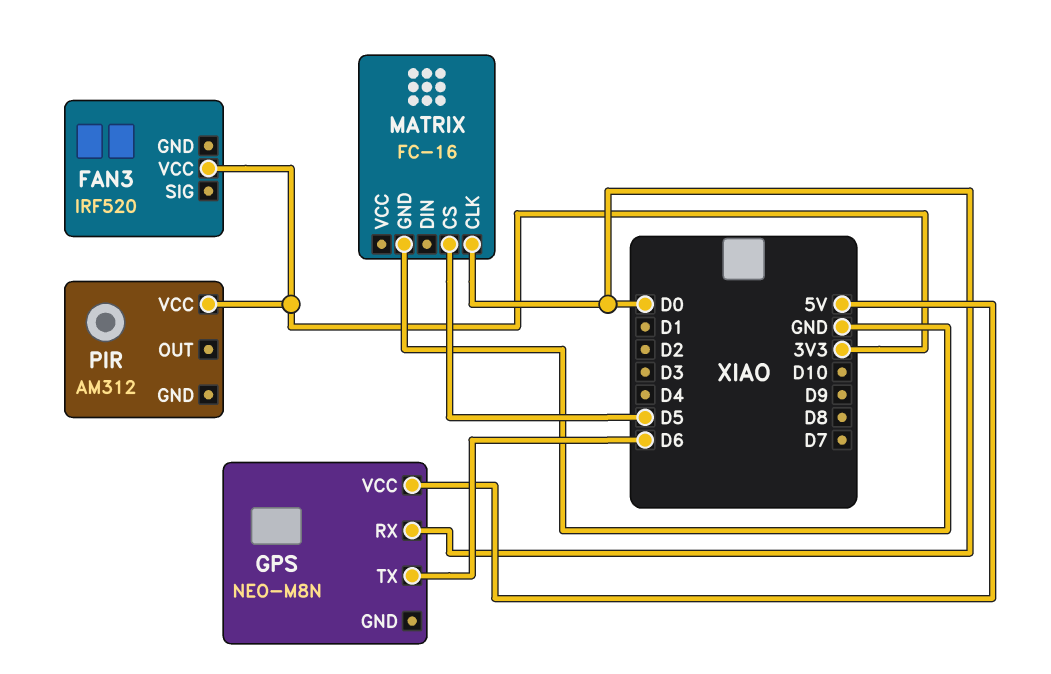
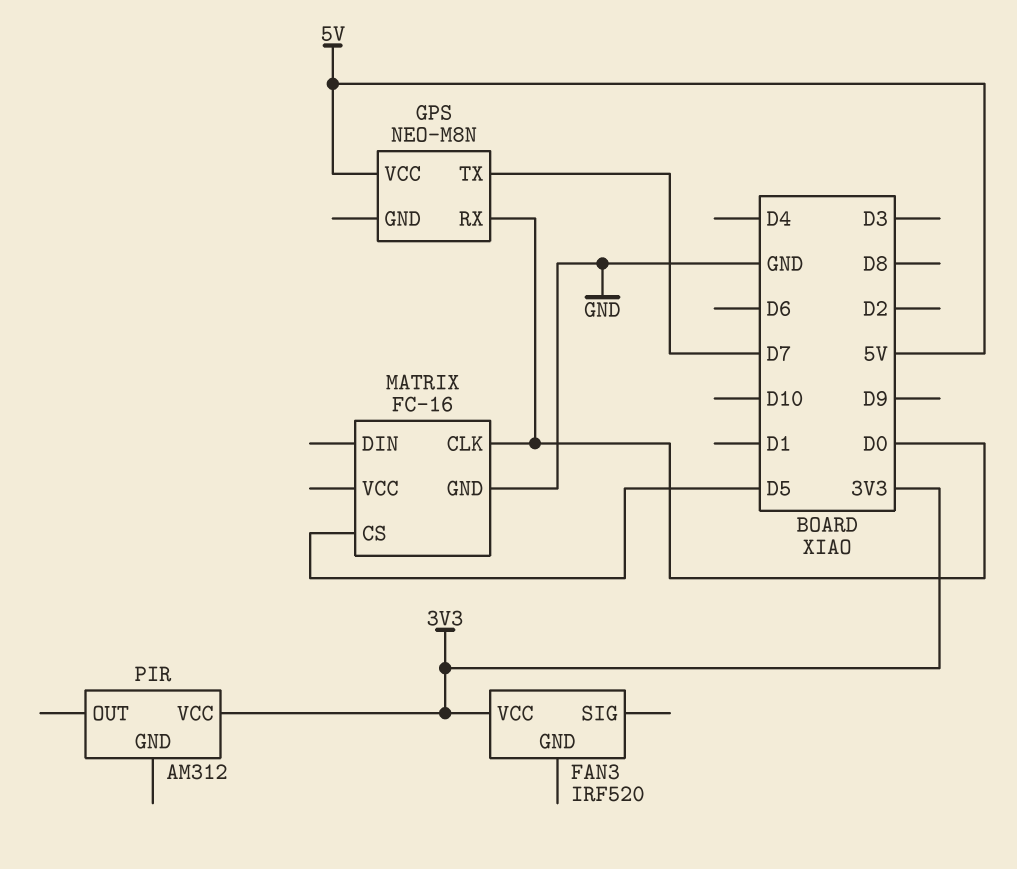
GPS pin TX: D6 -> D7

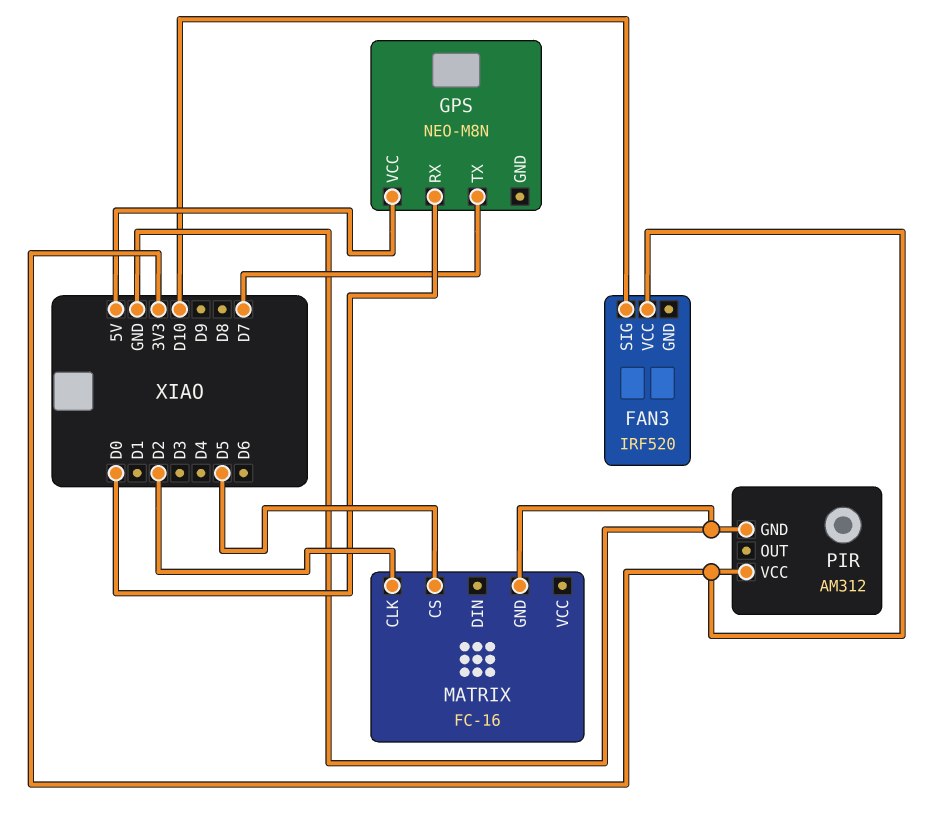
FAN3 pin SIG: none -> D10
MATRIX pin CLK: D0 -> D2
PIR pin GND: none -> GND

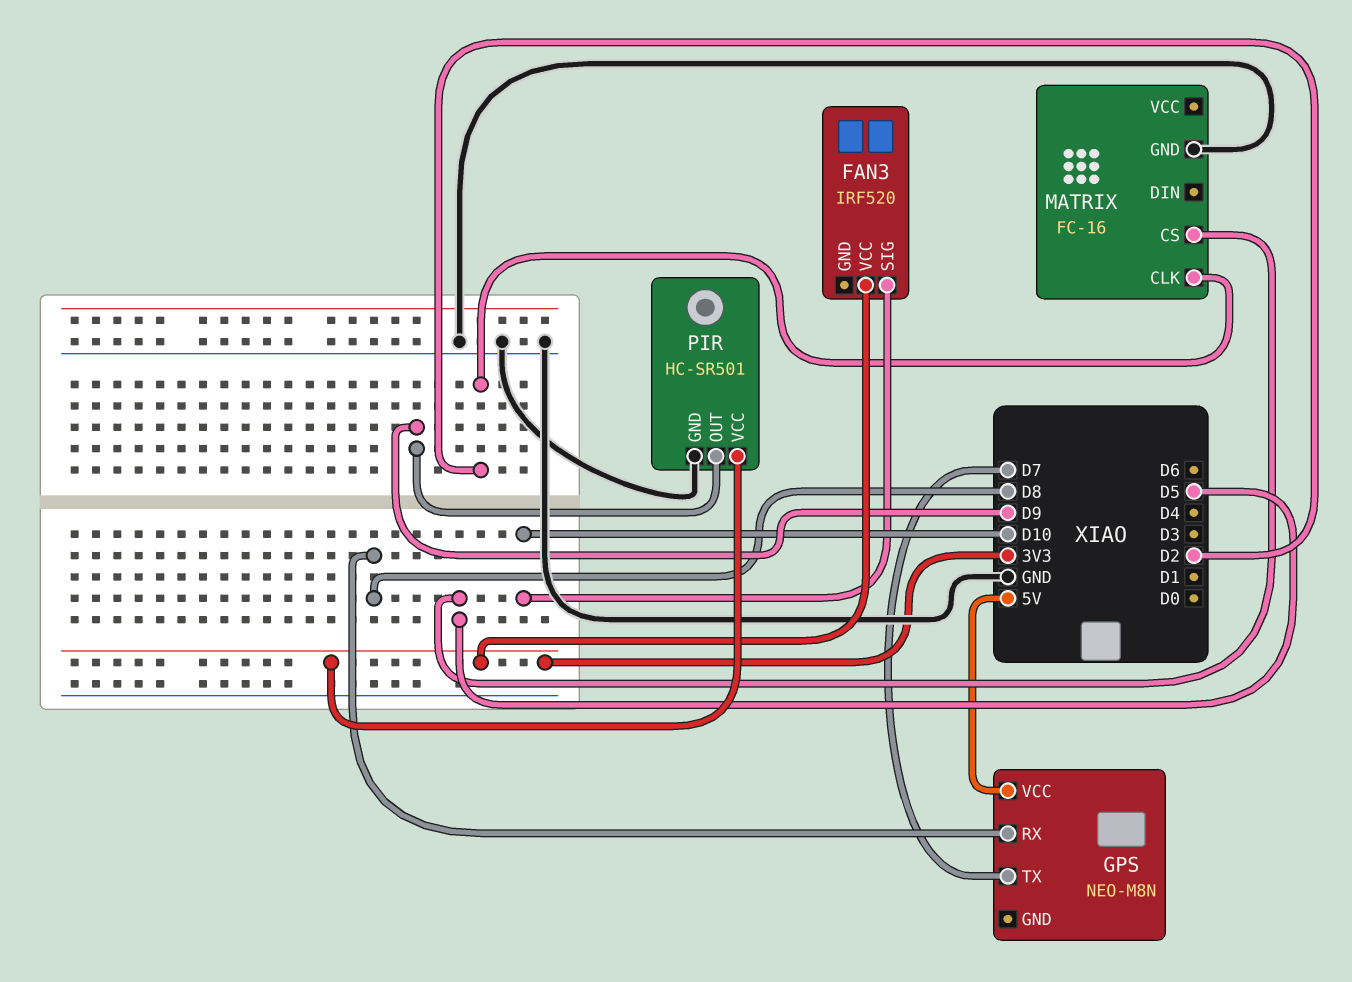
GPS pin RX: D0 -> D8
PIR: AM312 -> HC-SR501
PIR pin OUT: none -> D9

